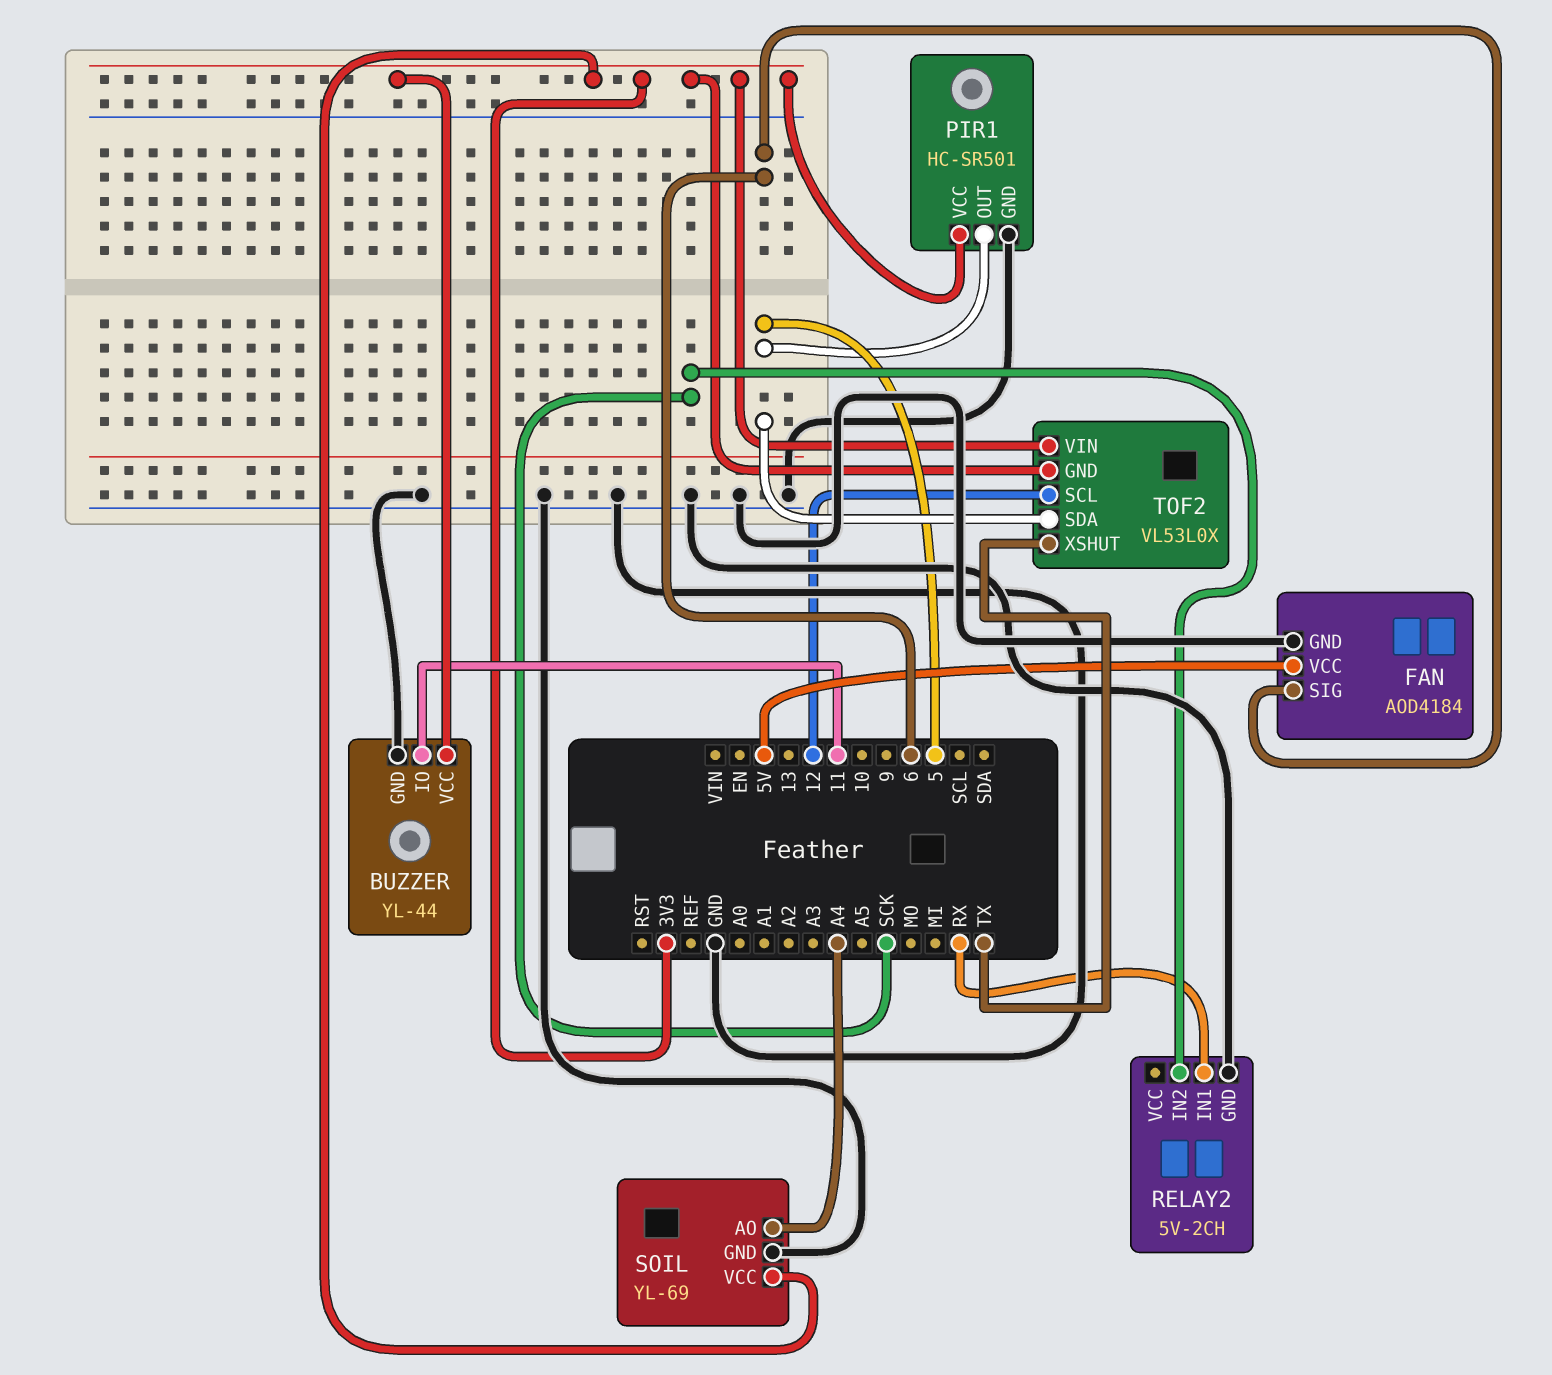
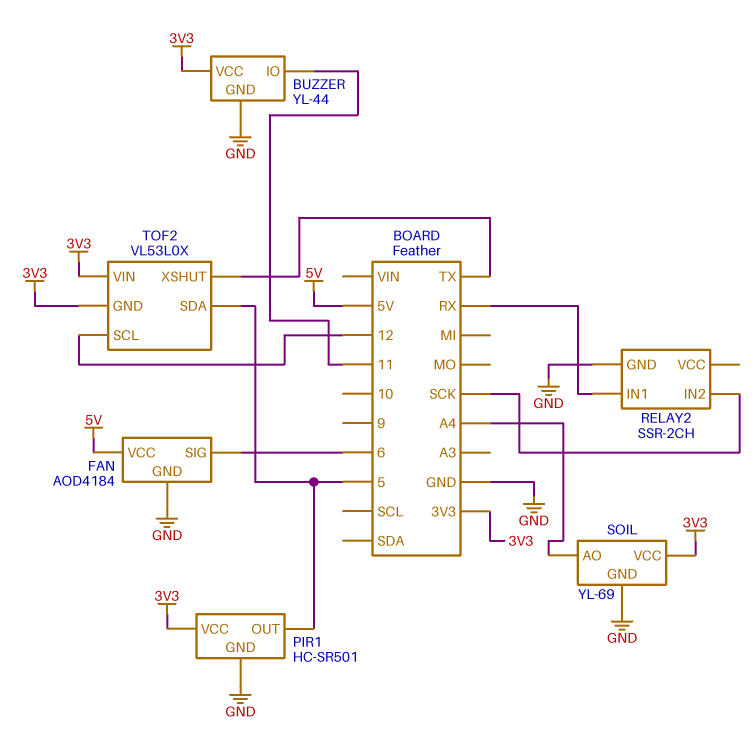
RELAY2: 5V-2CH -> SSR-2CH

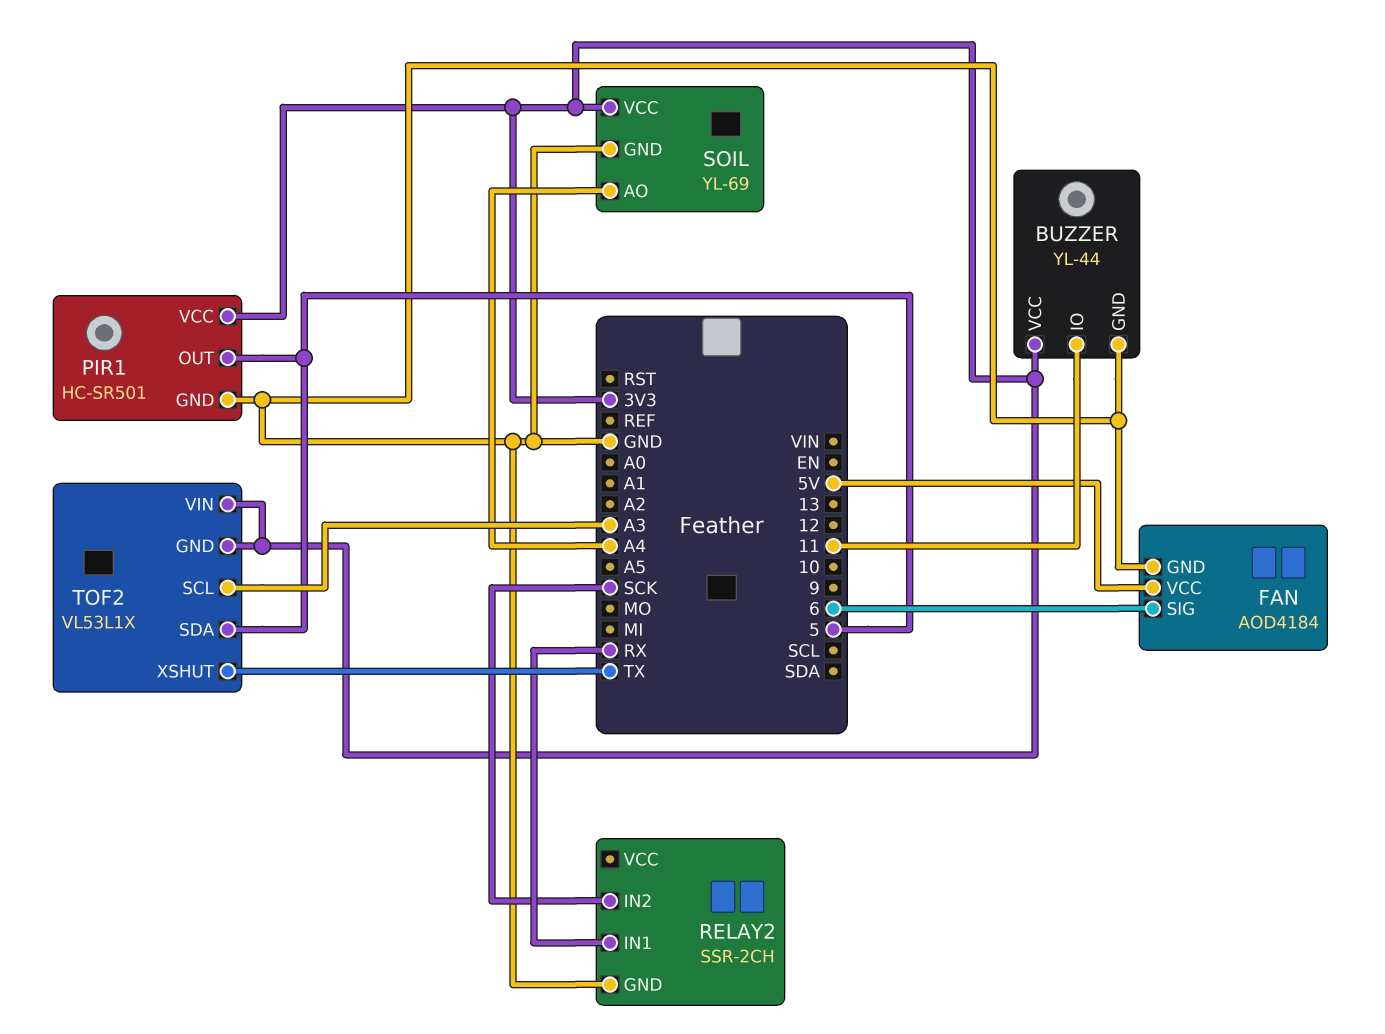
TOF2: VL53L0X -> VL53L1X
TOF2 pin SCL: 12 -> A3

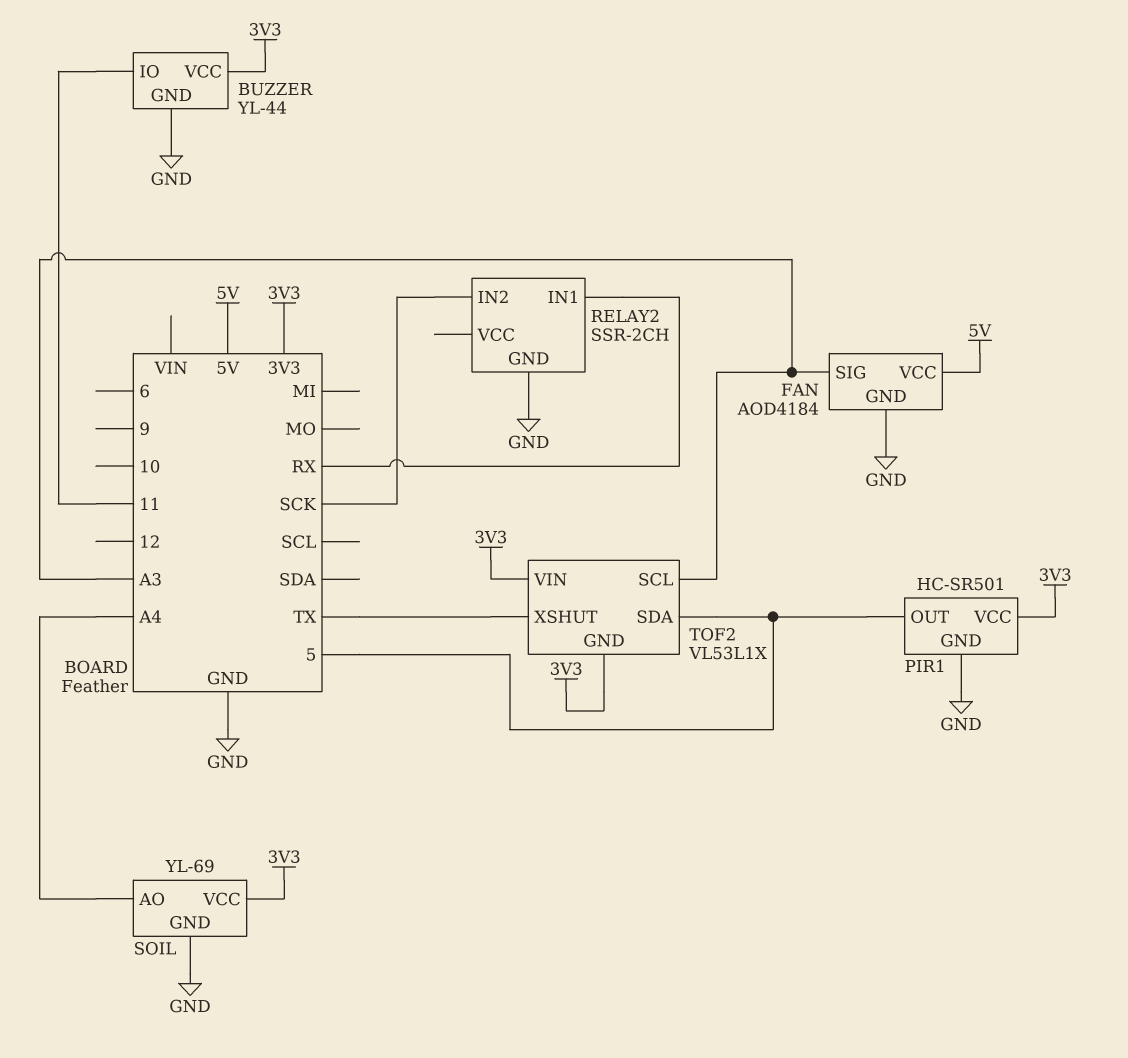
FAN pin SIG: 6 -> A3

